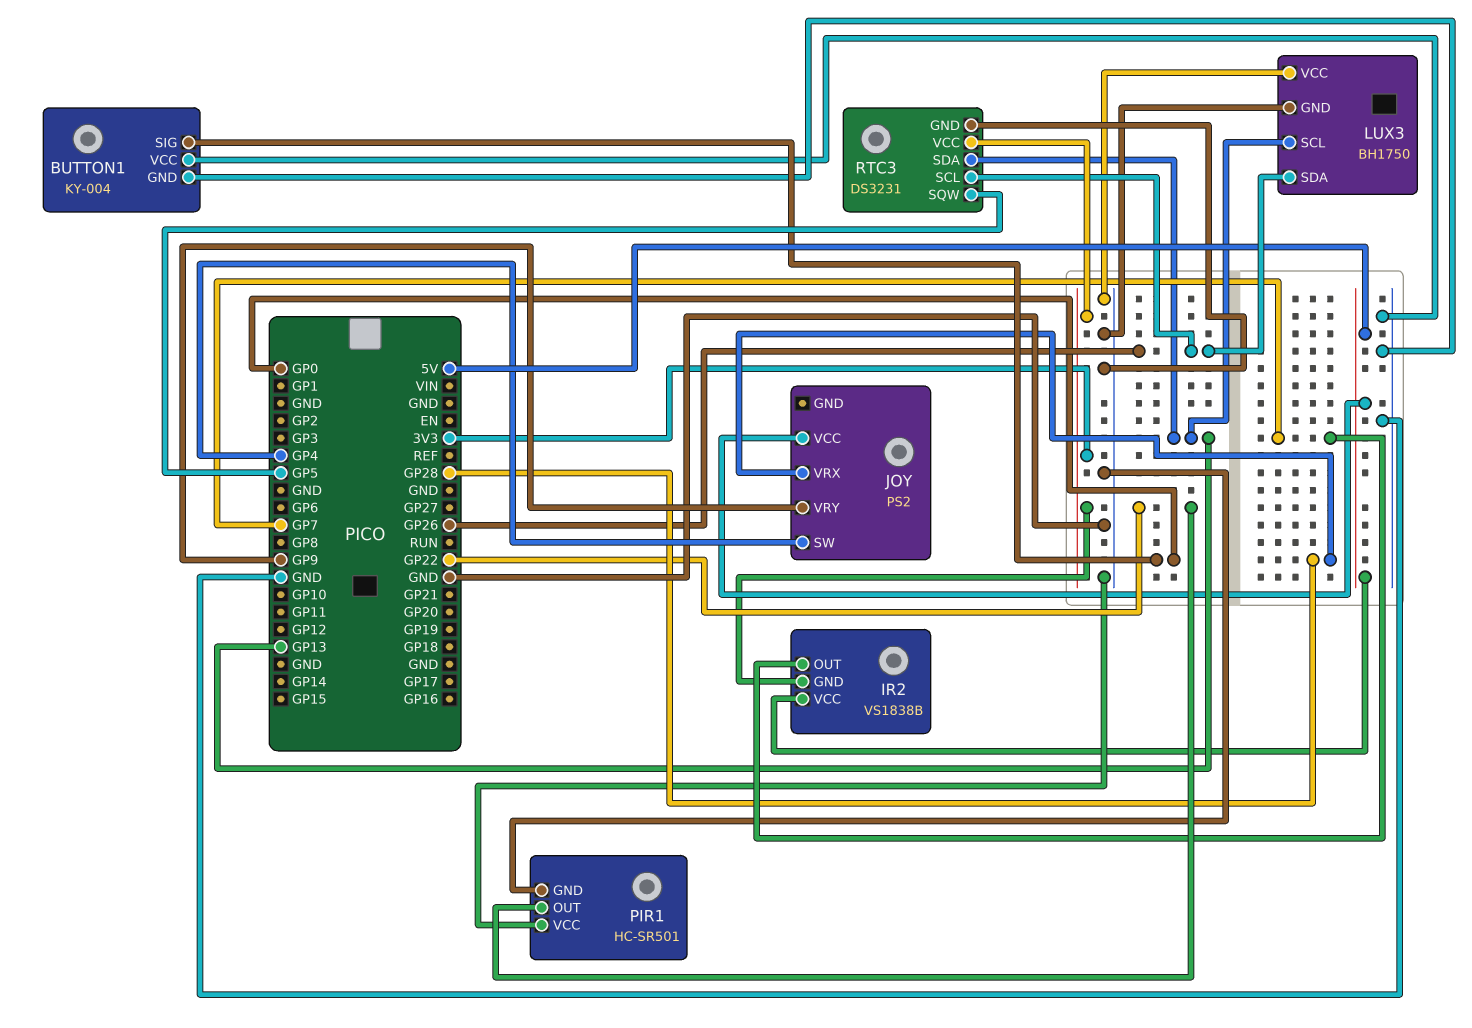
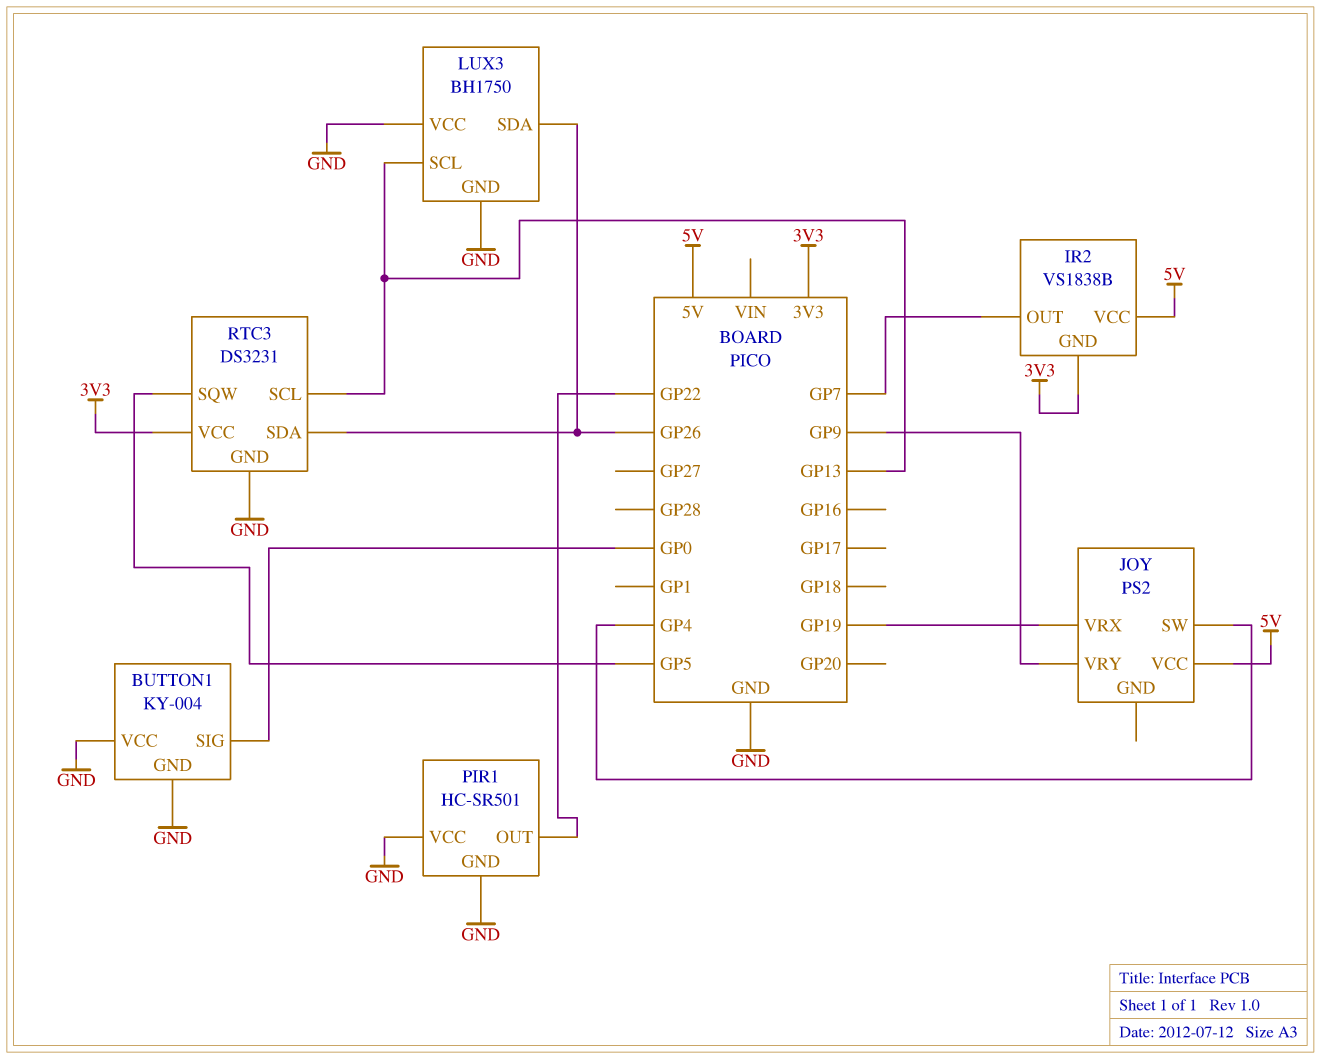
JOY pin VRX: GP28 -> GP19
RTC3 pin SCL: GP26 -> GP13
RTC3 pin SDA: GP13 -> GP26

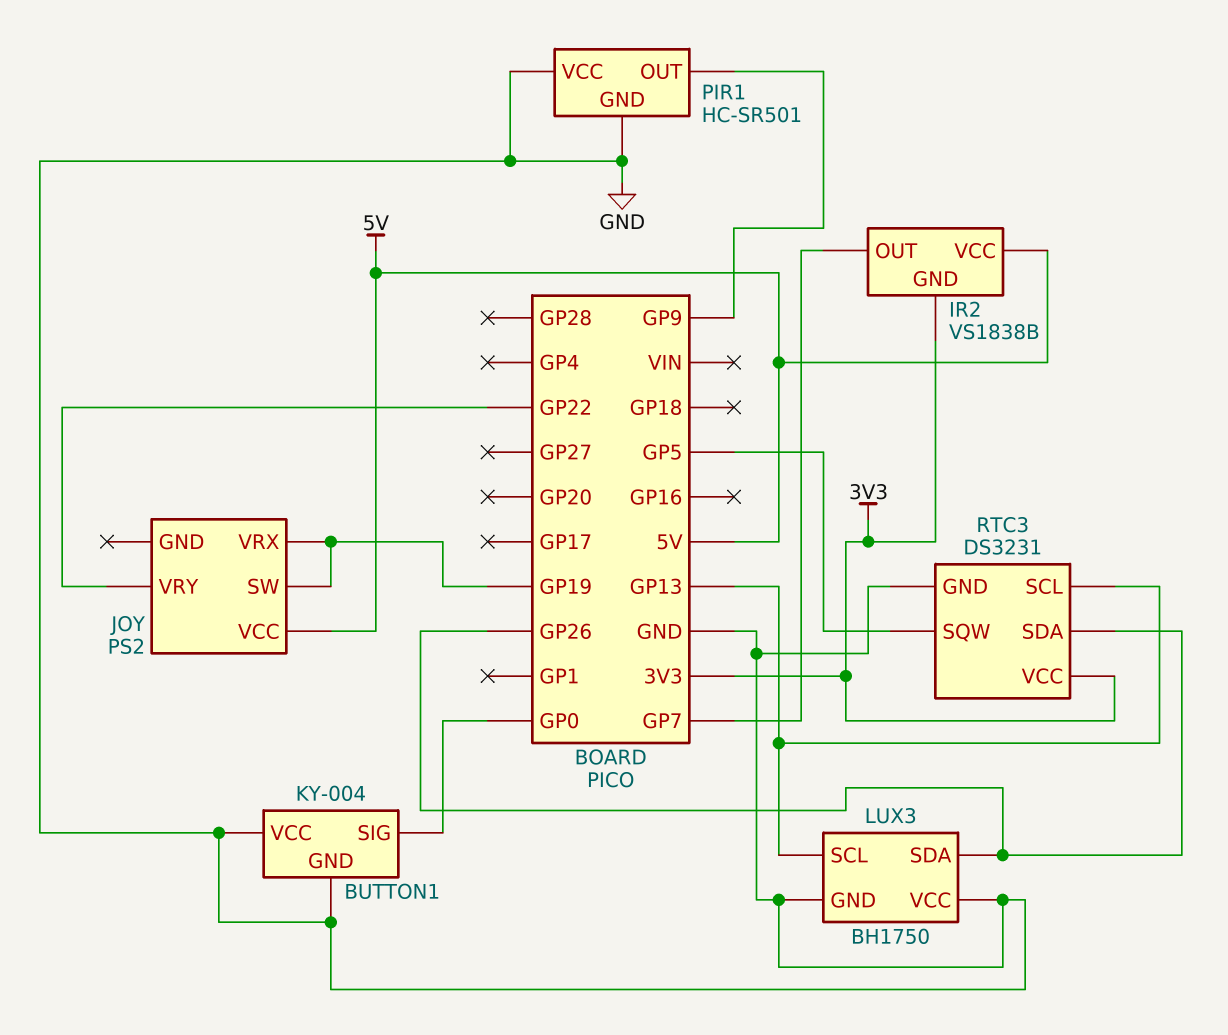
JOY pin SW: GP4 -> GP19
JOY pin VRY: GP9 -> GP22
PIR1 pin OUT: GP22 -> GP9

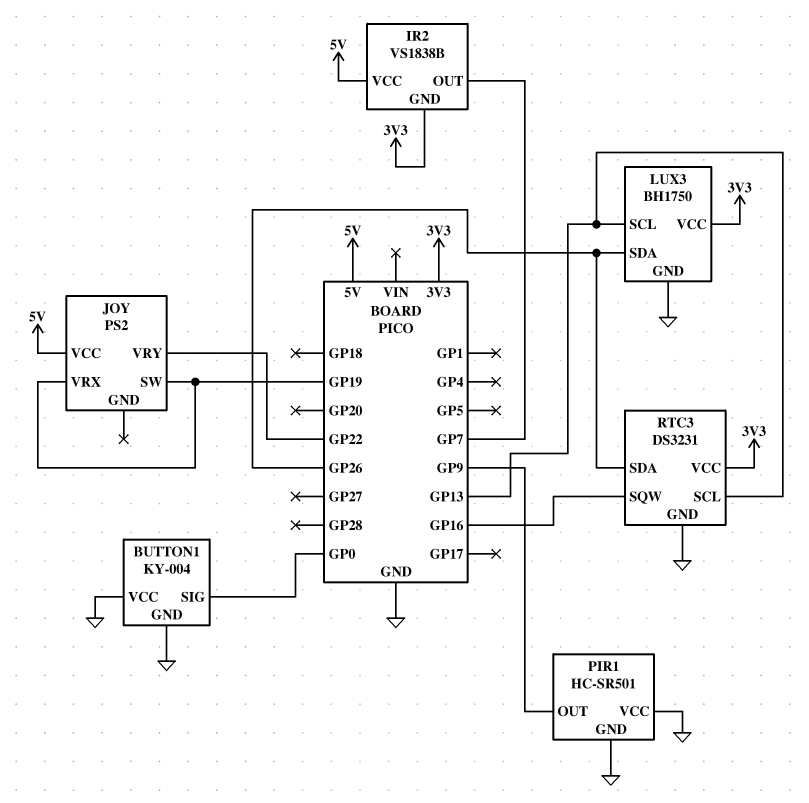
LUX3 pin VCC: GND -> 3V3
RTC3 pin SQW: GP5 -> GP16

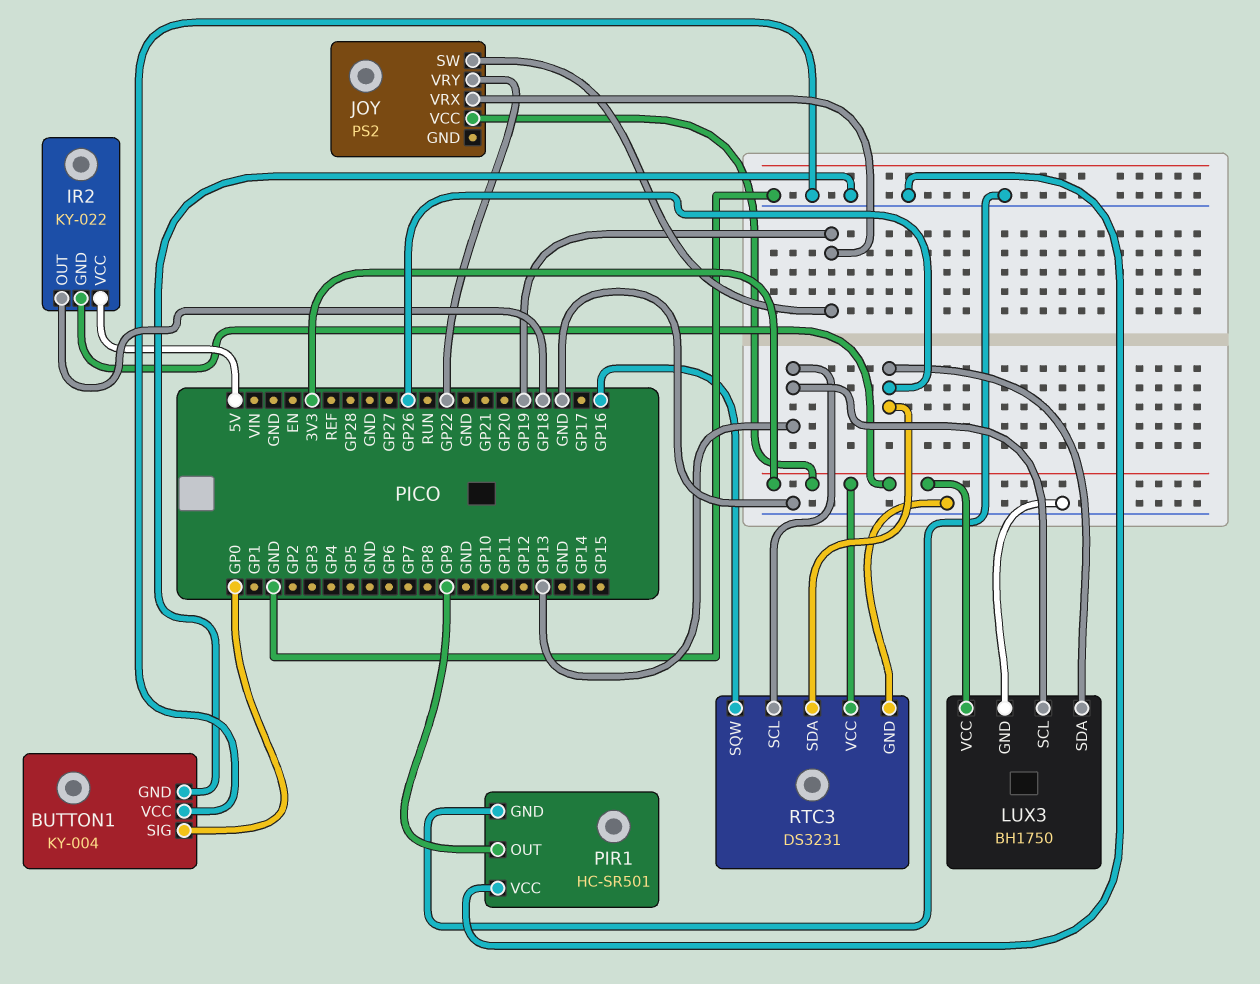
IR2: VS1838B -> KY-022
IR2 pin OUT: GP7 -> GP18
JOY pin VCC: 5V -> 3V3

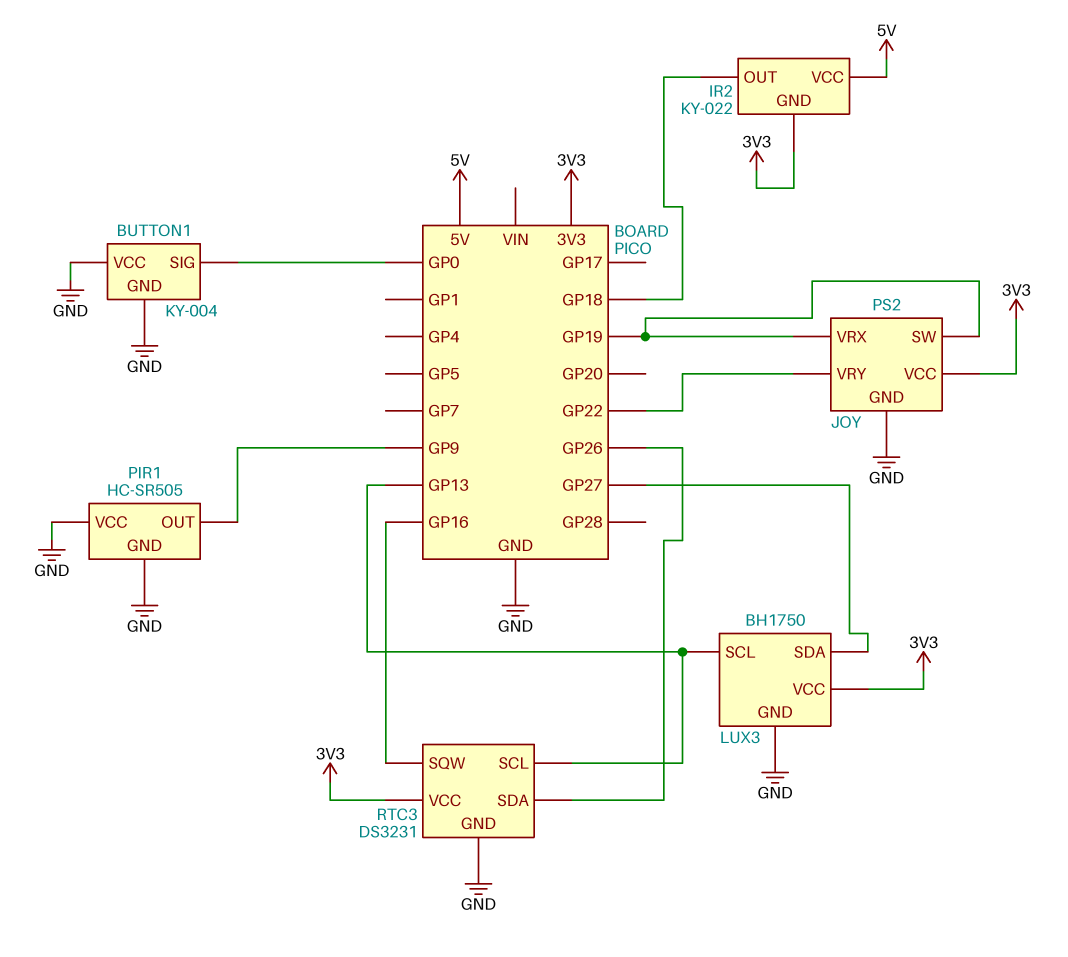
JOY pin GND: none -> GND
LUX3 pin SDA: GP26 -> GP27
PIR1: HC-SR501 -> HC-SR505

